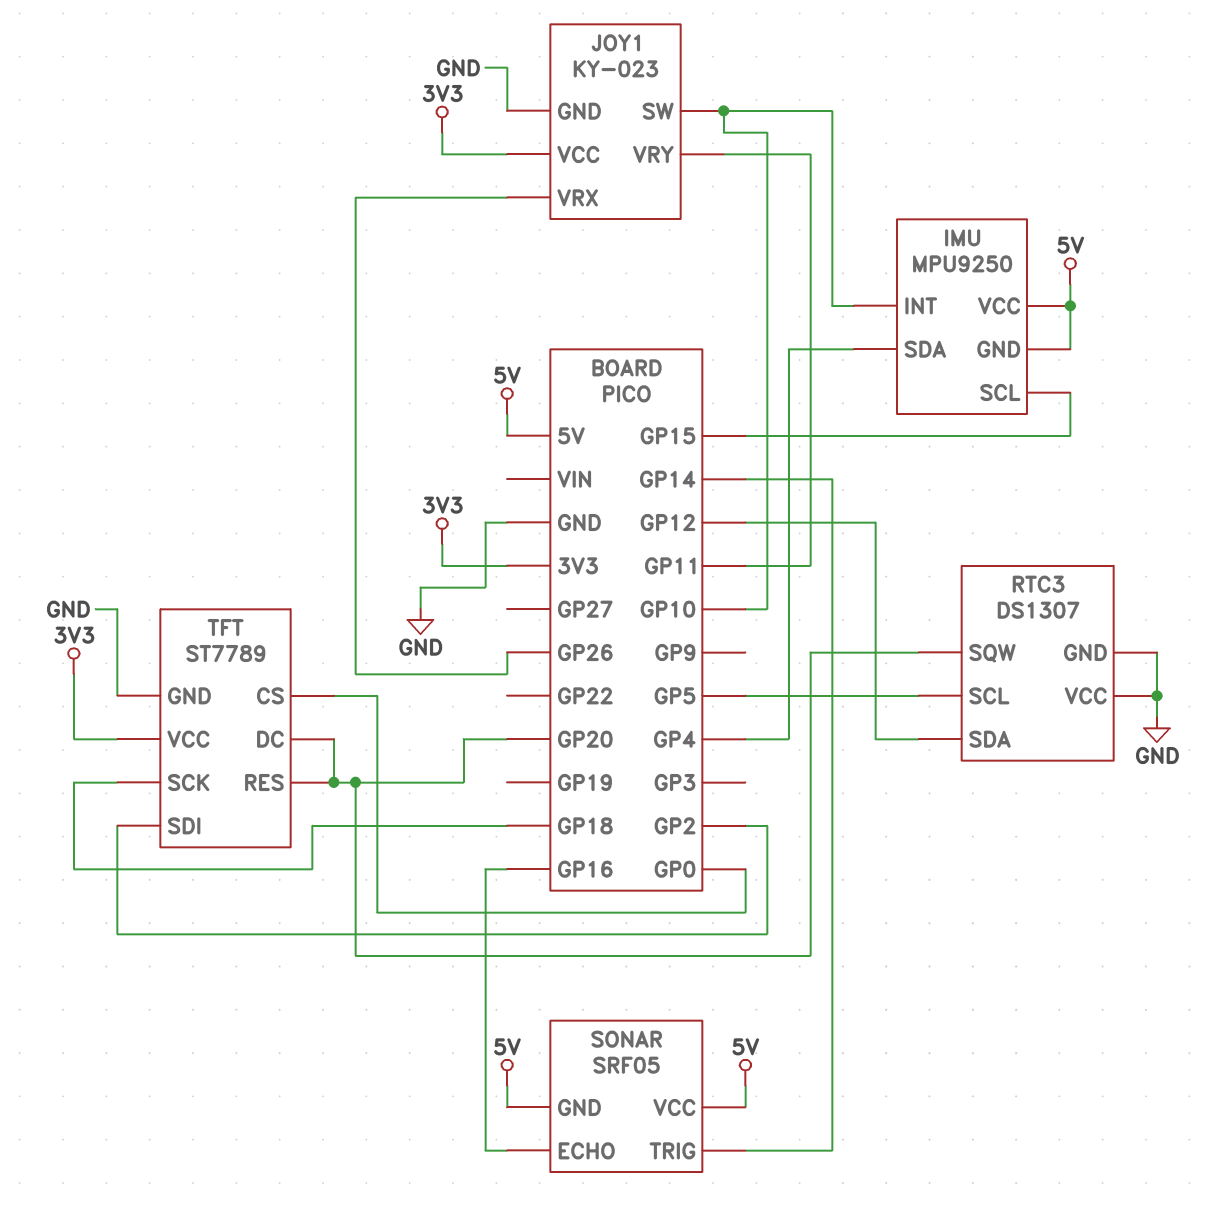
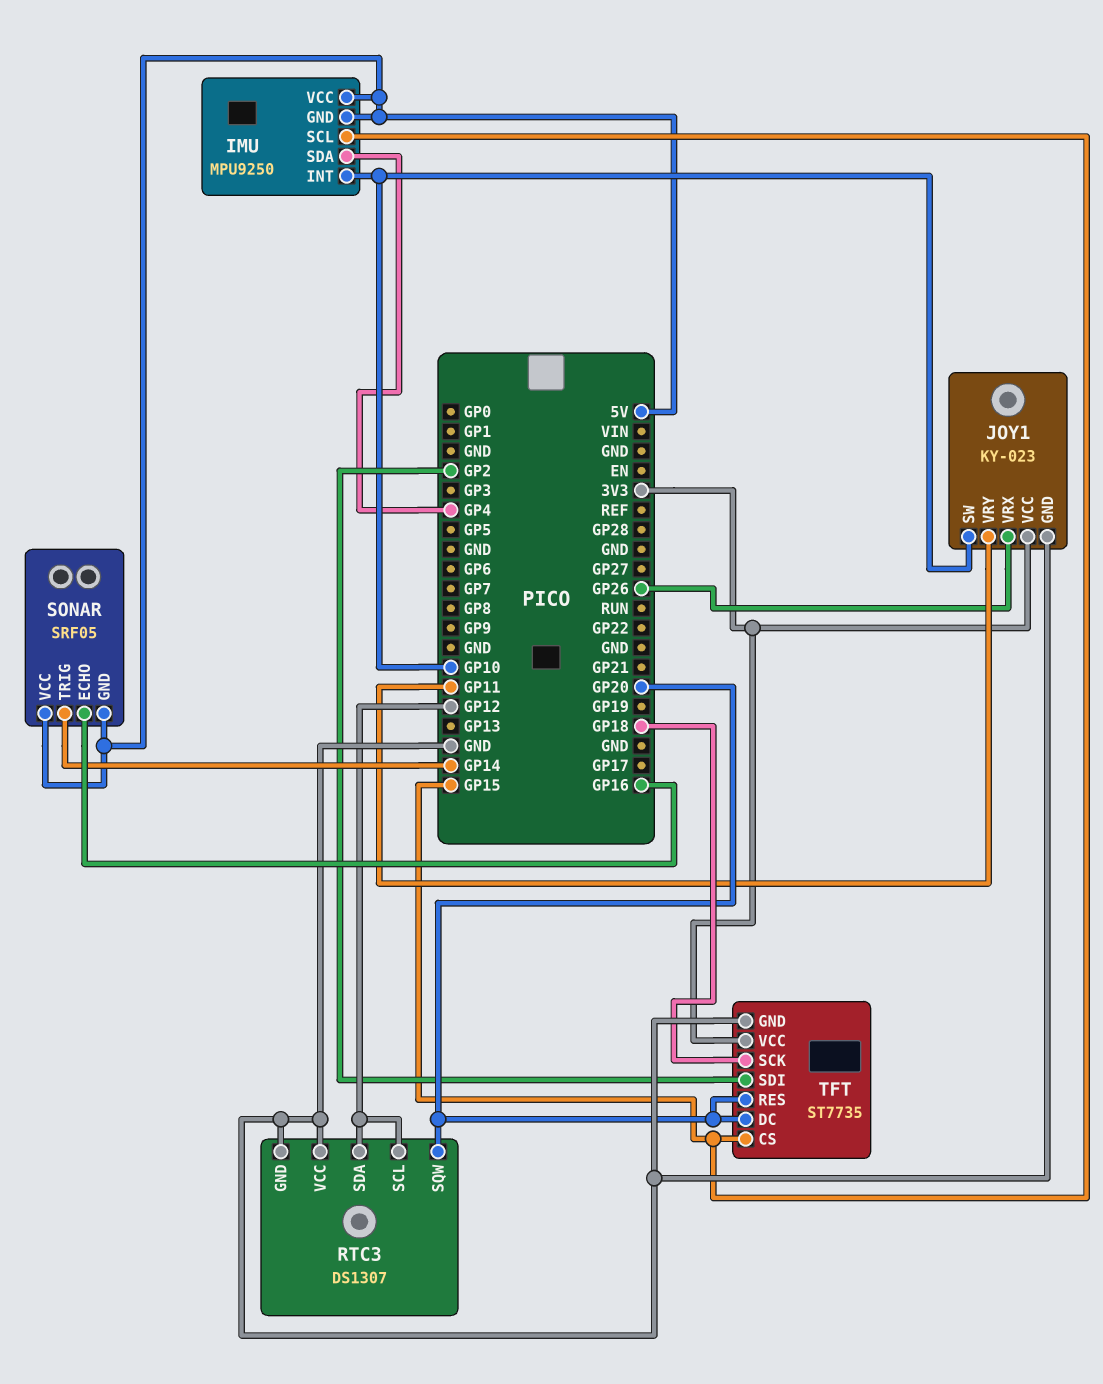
RTC3 pin SCL: GP5 -> GP12
TFT: ST7789 -> ST7735
TFT pin CS: GP0 -> GP15

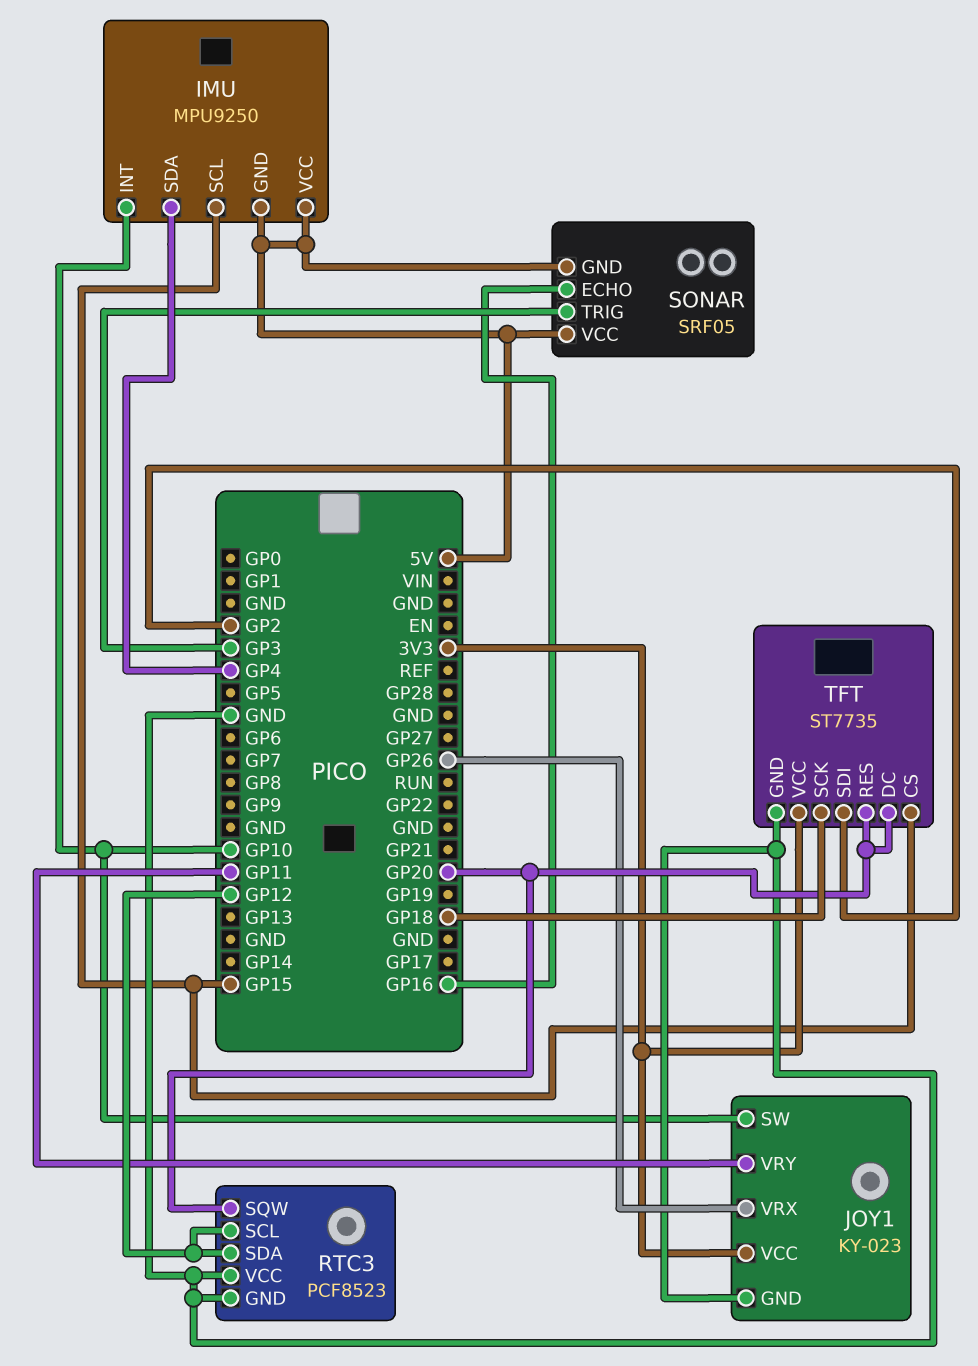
RTC3: DS1307 -> PCF8523
SONAR pin TRIG: GP14 -> GP3

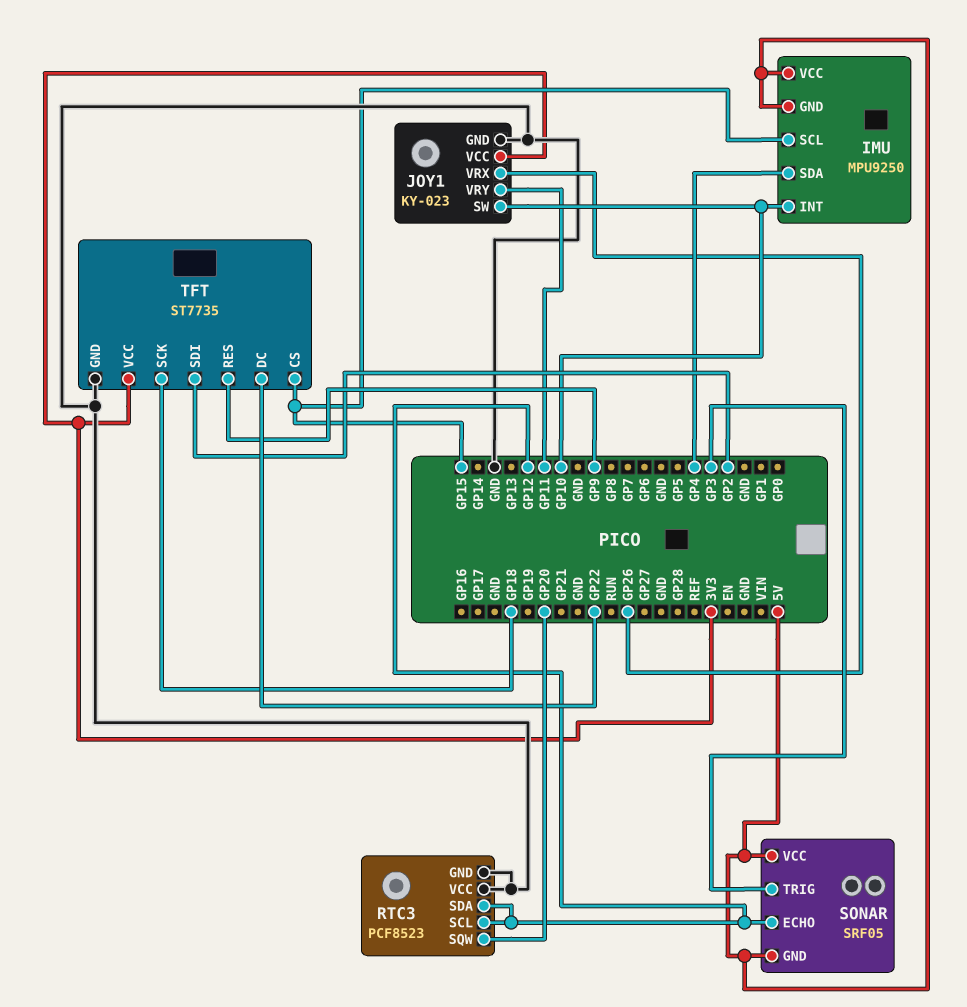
SONAR pin ECHO: GP16 -> GP12
TFT pin DC: GP20 -> GP22
TFT pin RES: GP20 -> GP9

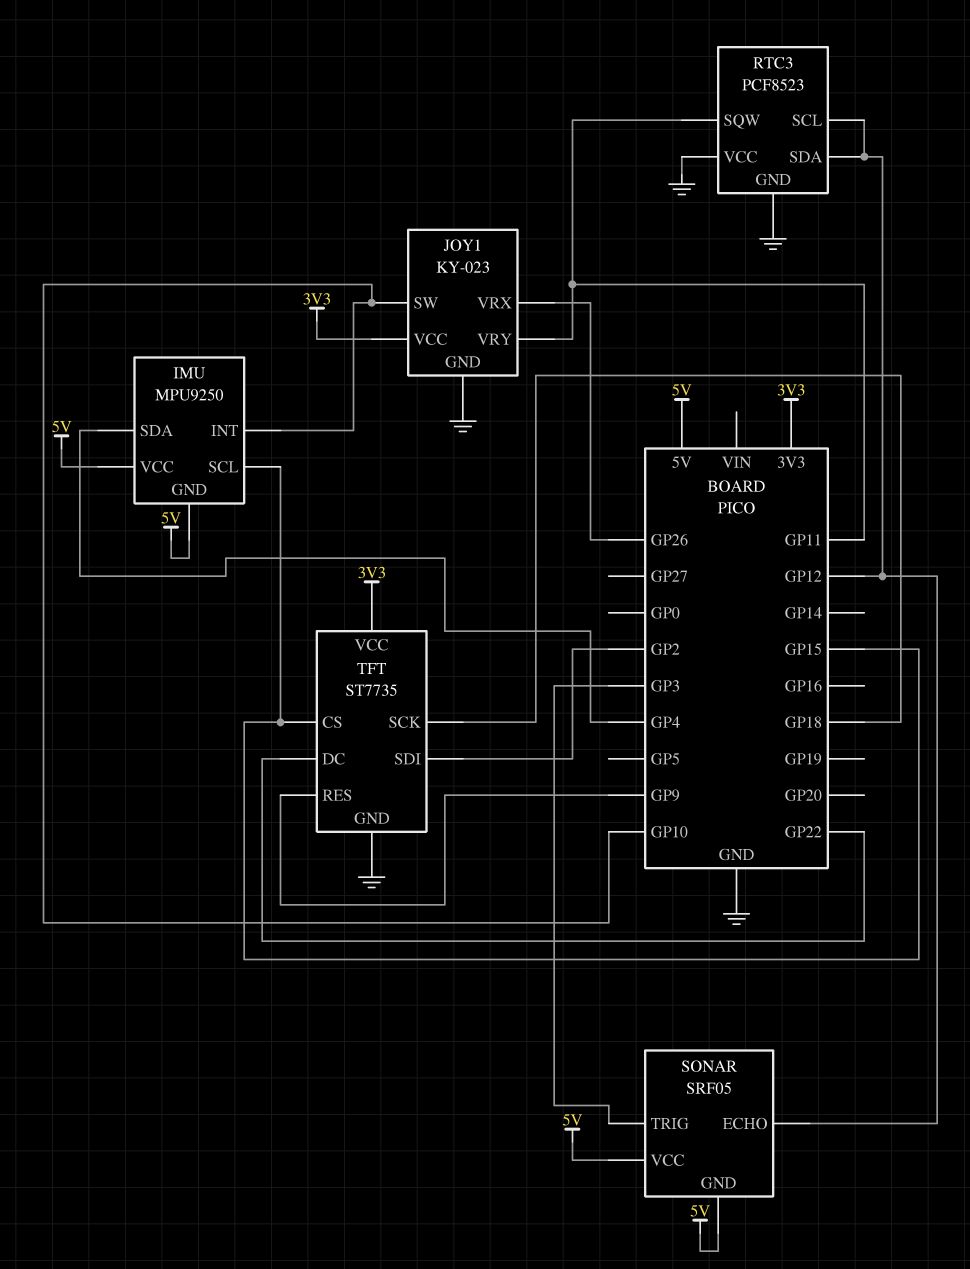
RTC3 pin SQW: GP20 -> GP11

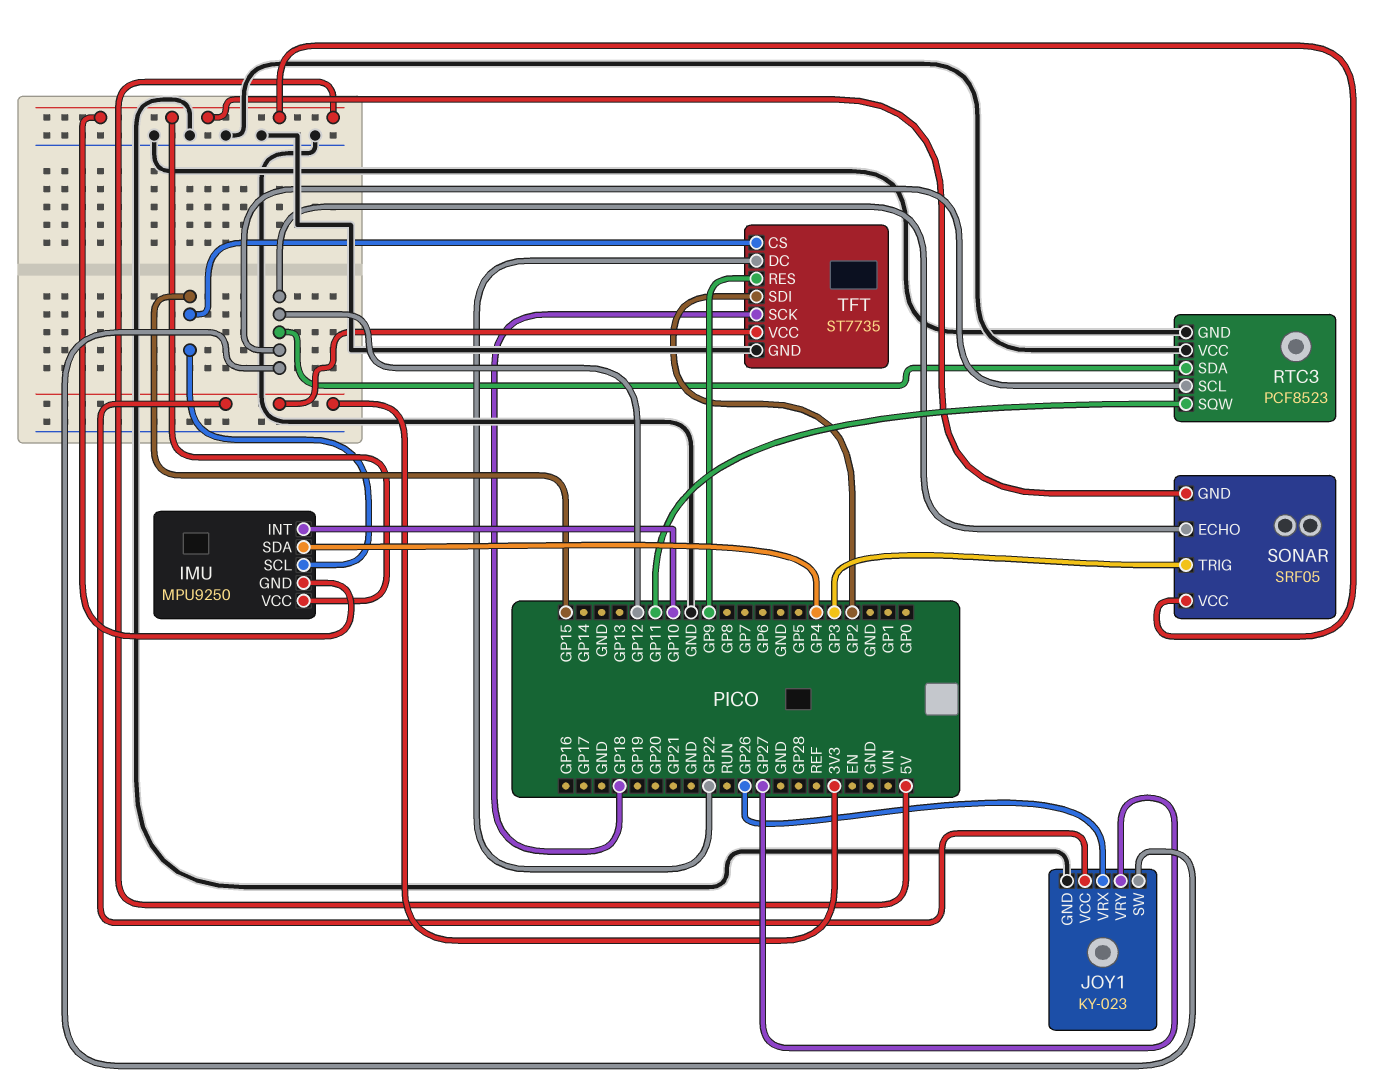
JOY1 pin SW: GP10 -> GP12
JOY1 pin VRY: GP11 -> GP27

